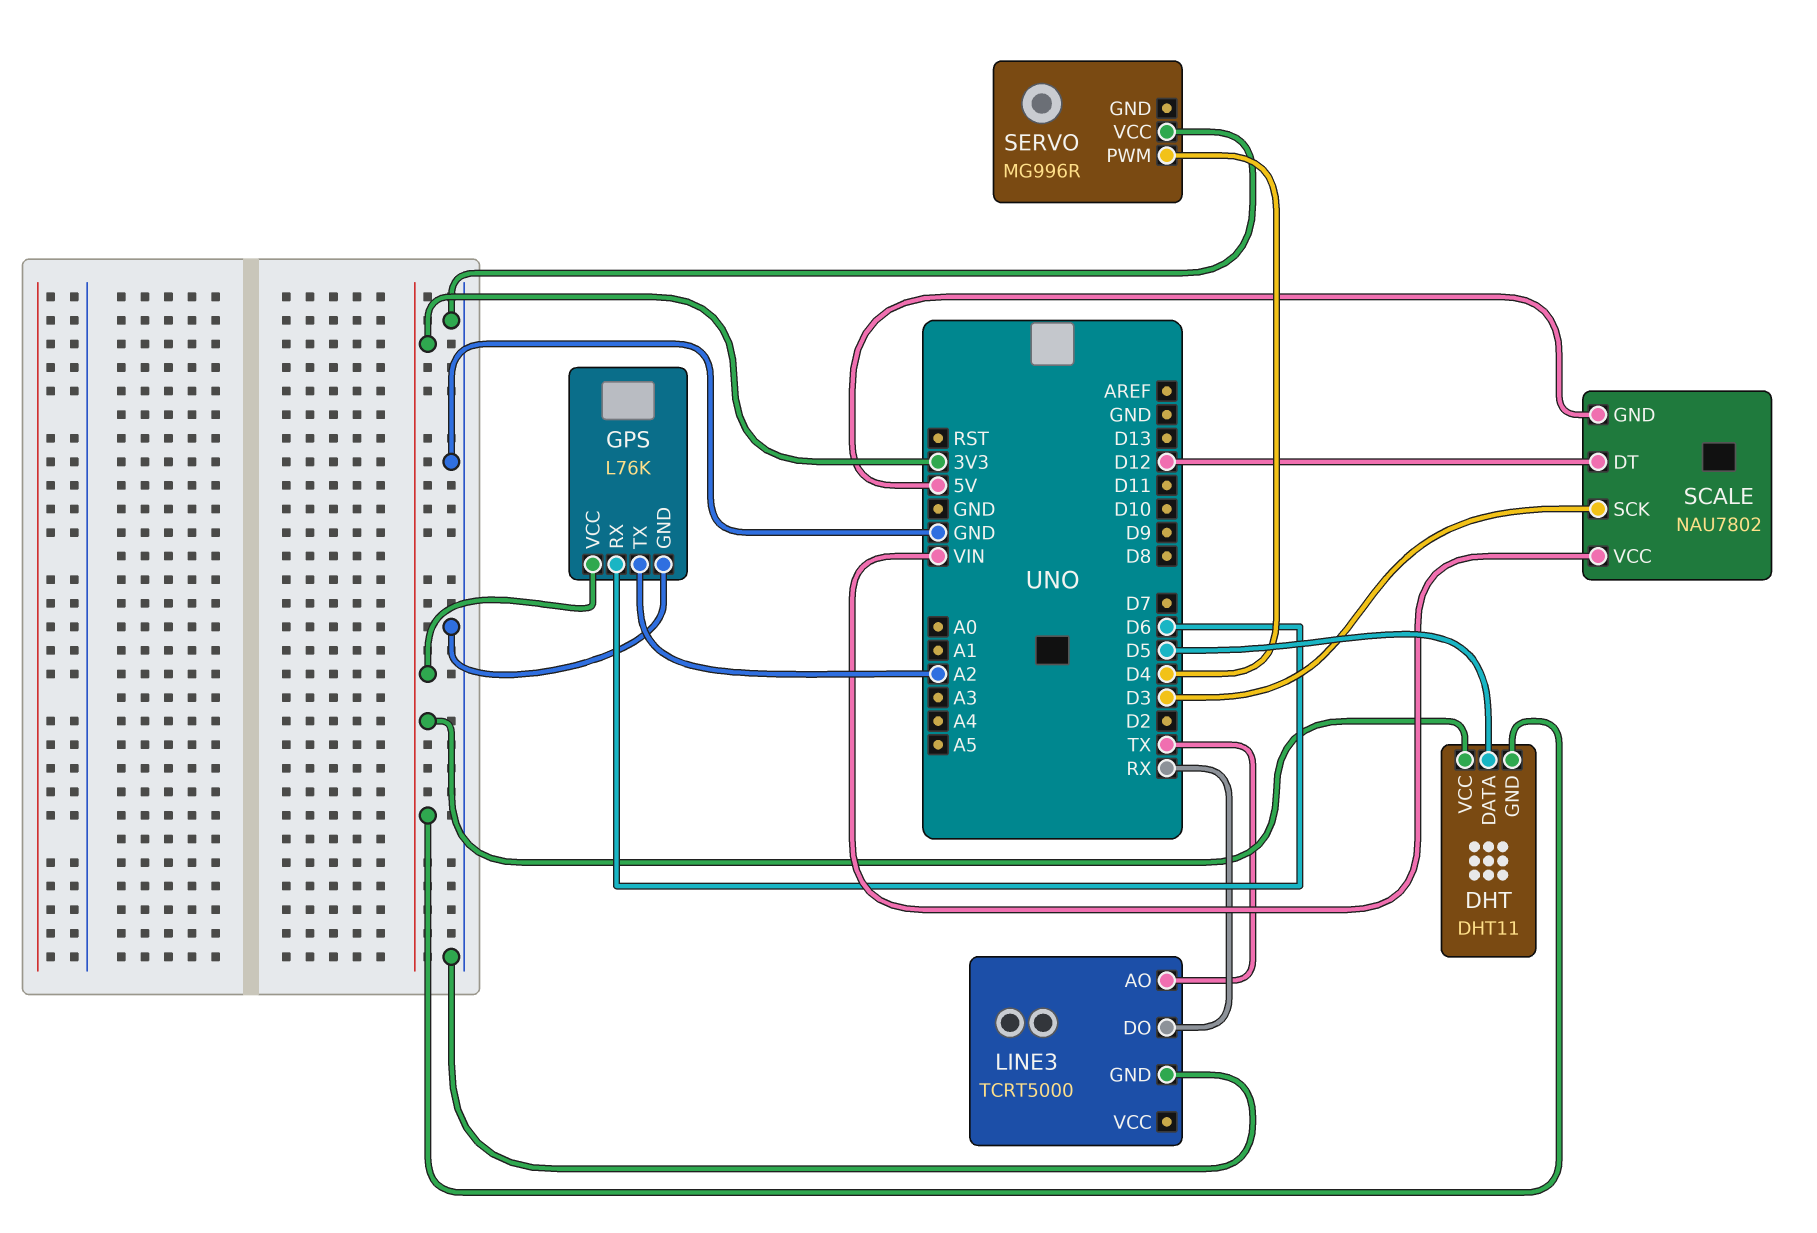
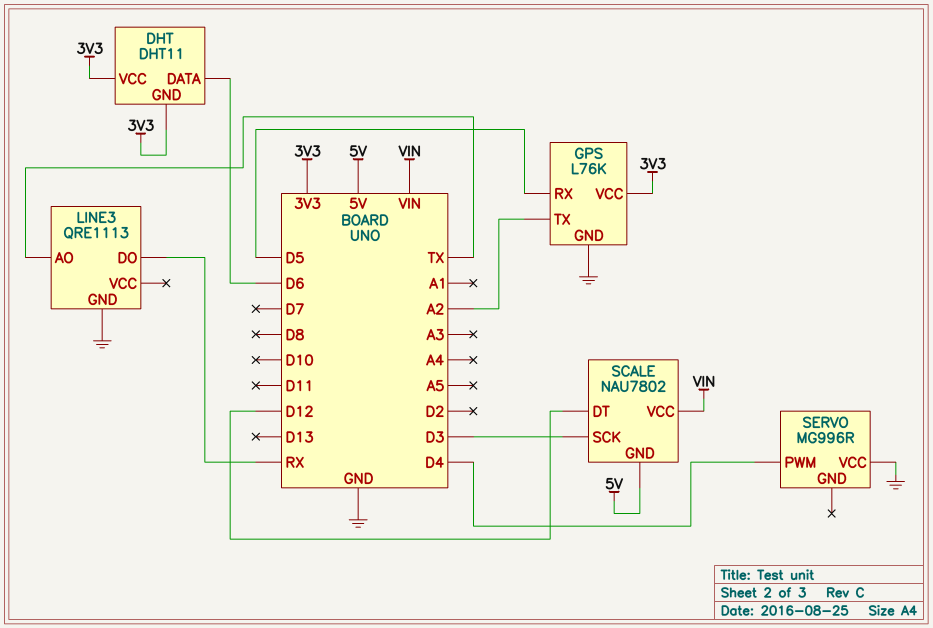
DHT pin DATA: D5 -> D6
GPS pin RX: D6 -> D5
LINE3: TCRT5000 -> QRE1113

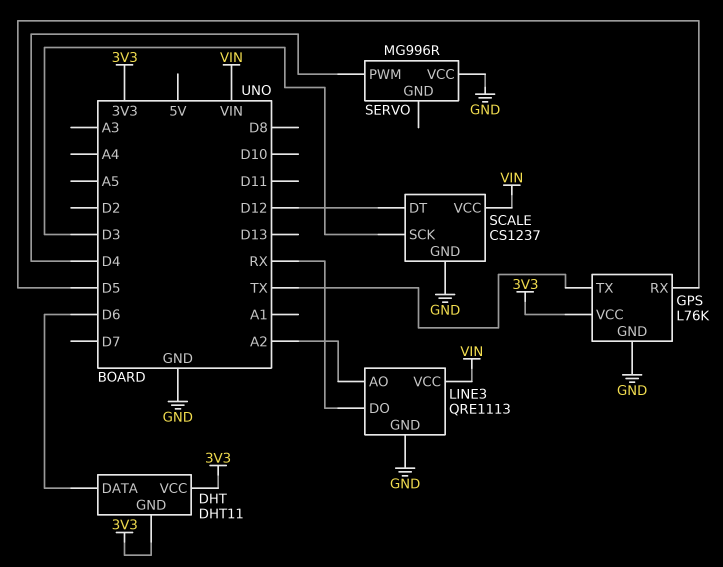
GPS pin TX: A2 -> TX
LINE3 pin AO: TX -> A2
LINE3 pin VCC: none -> VIN
SCALE: NAU7802 -> CS1237
SCALE pin GND: 5V -> GND

